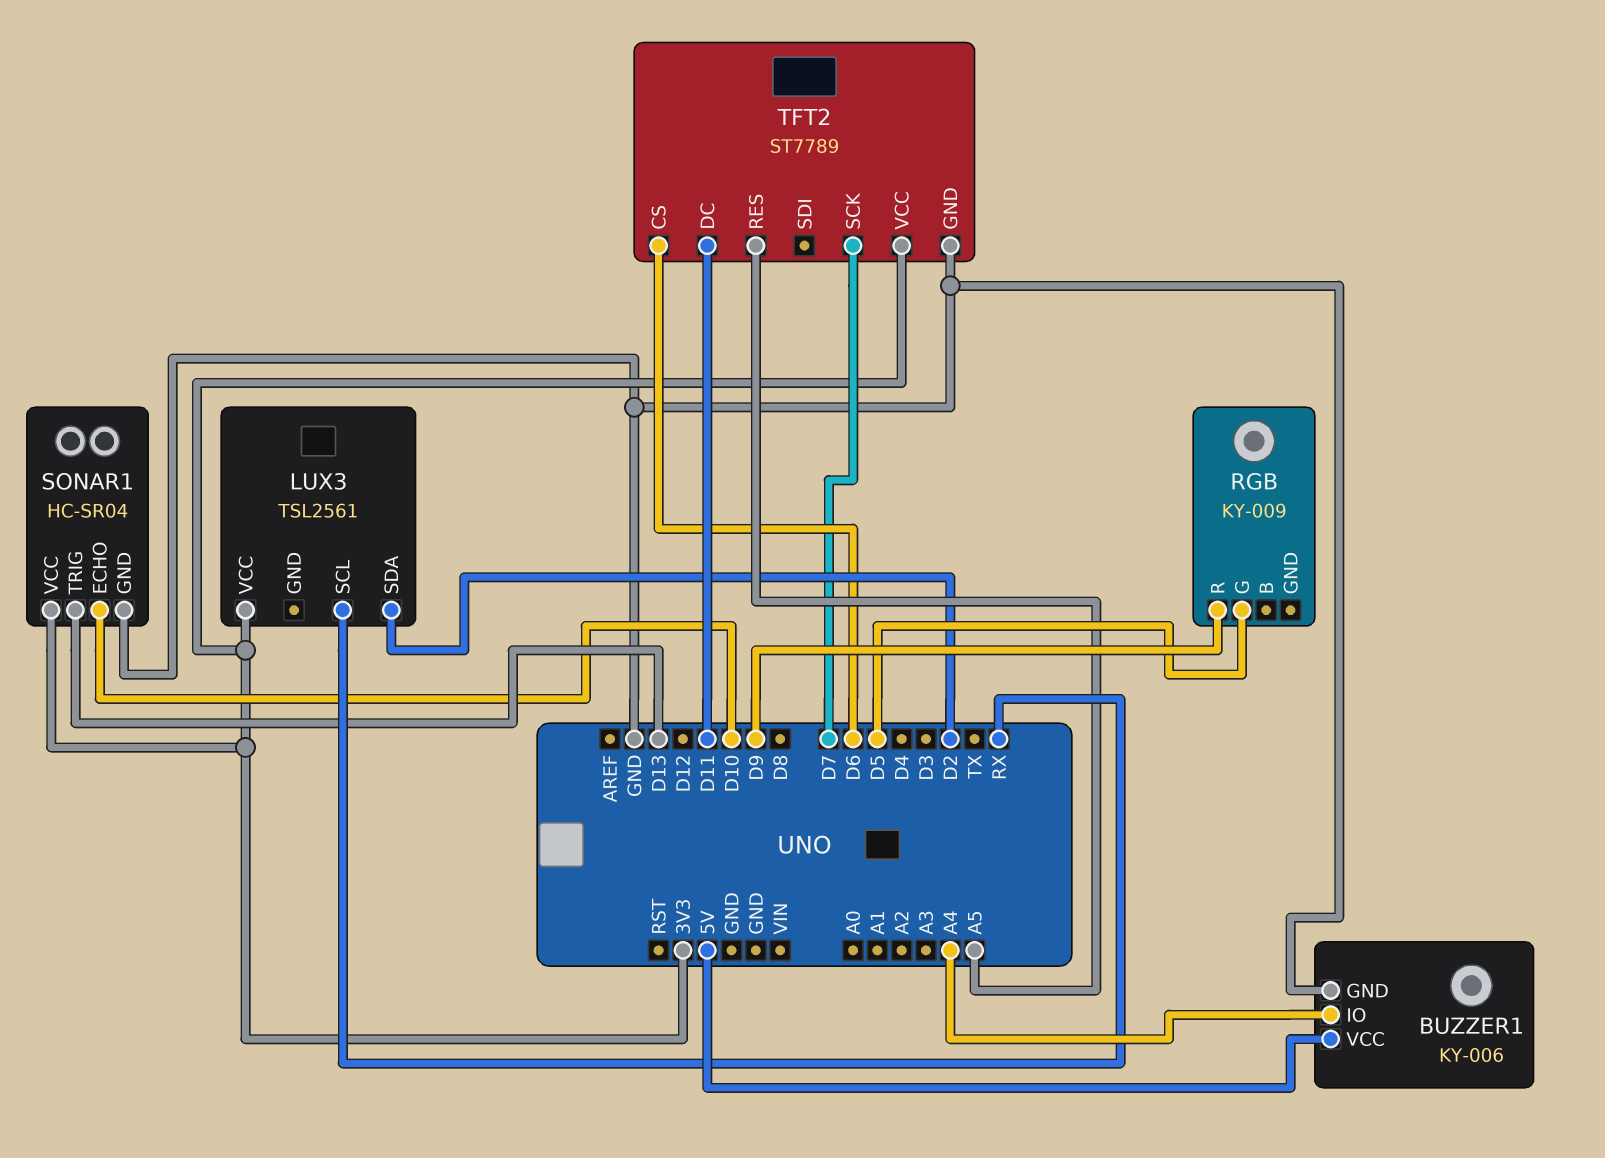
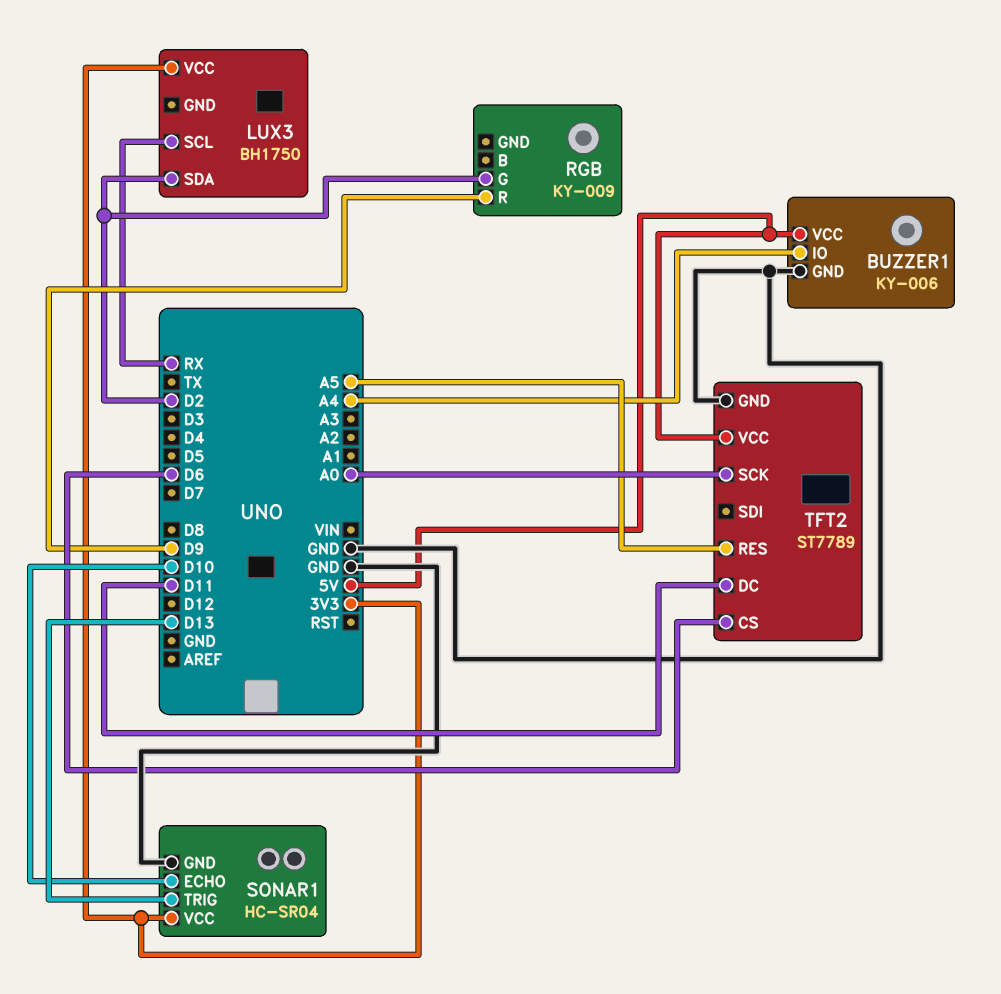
LUX3: TSL2561 -> BH1750
RGB pin G: D5 -> D2
TFT2 pin SCK: D7 -> A0
TFT2 pin VCC: 3V3 -> 5V

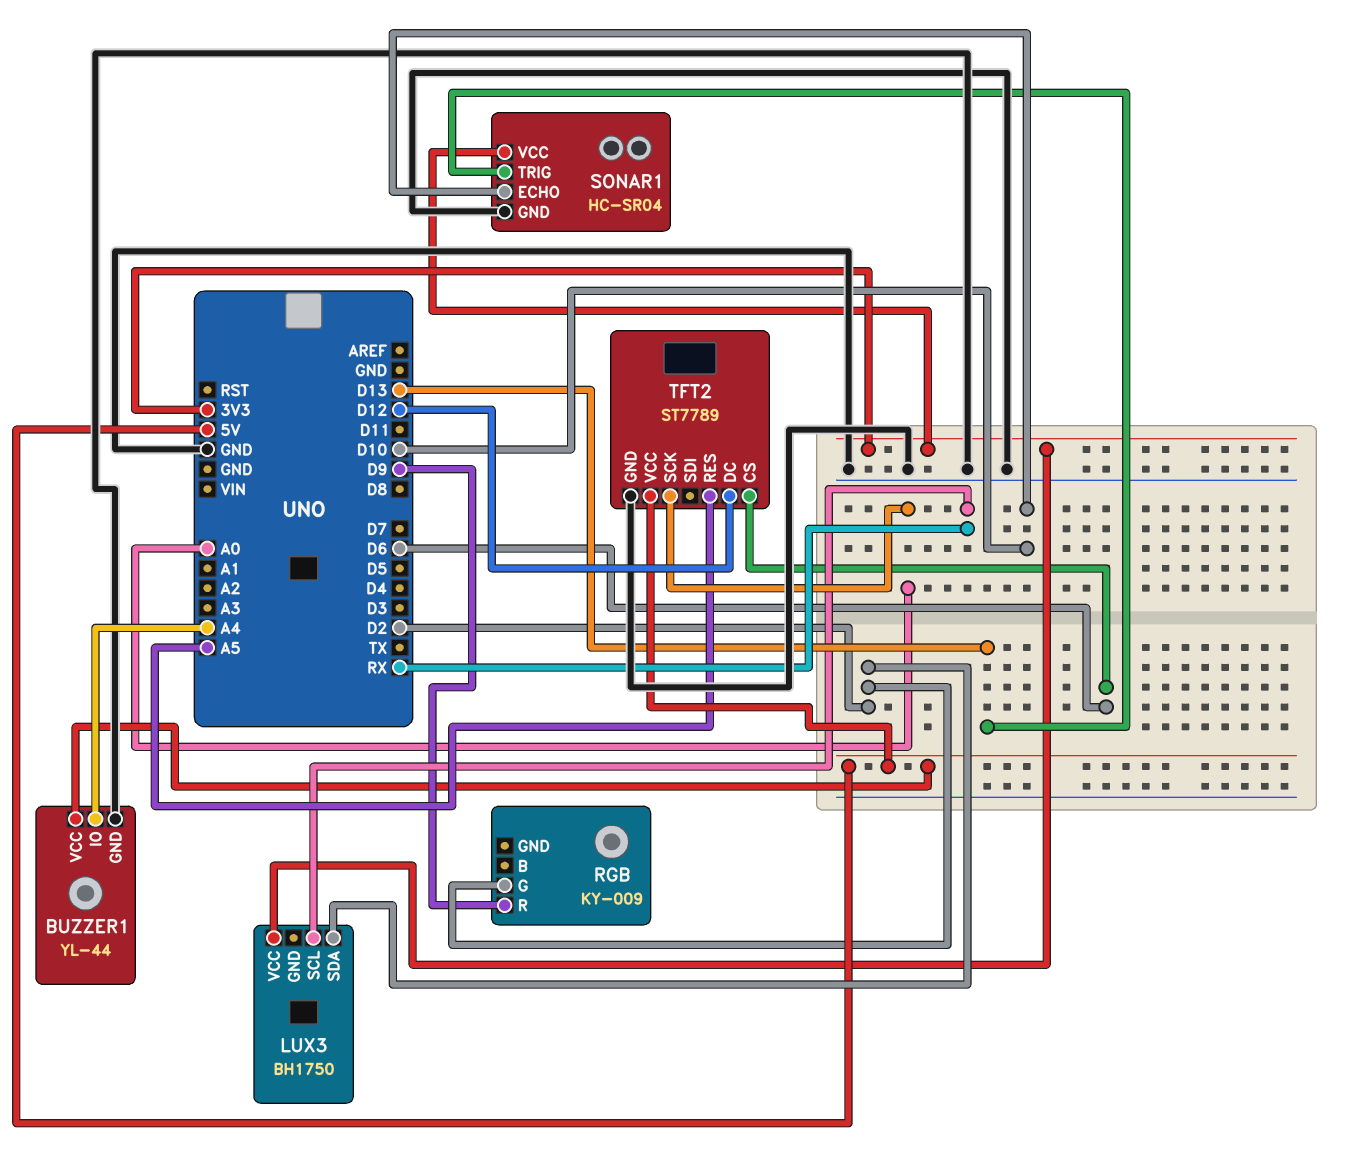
BUZZER1: KY-006 -> YL-44
TFT2 pin DC: D11 -> D12

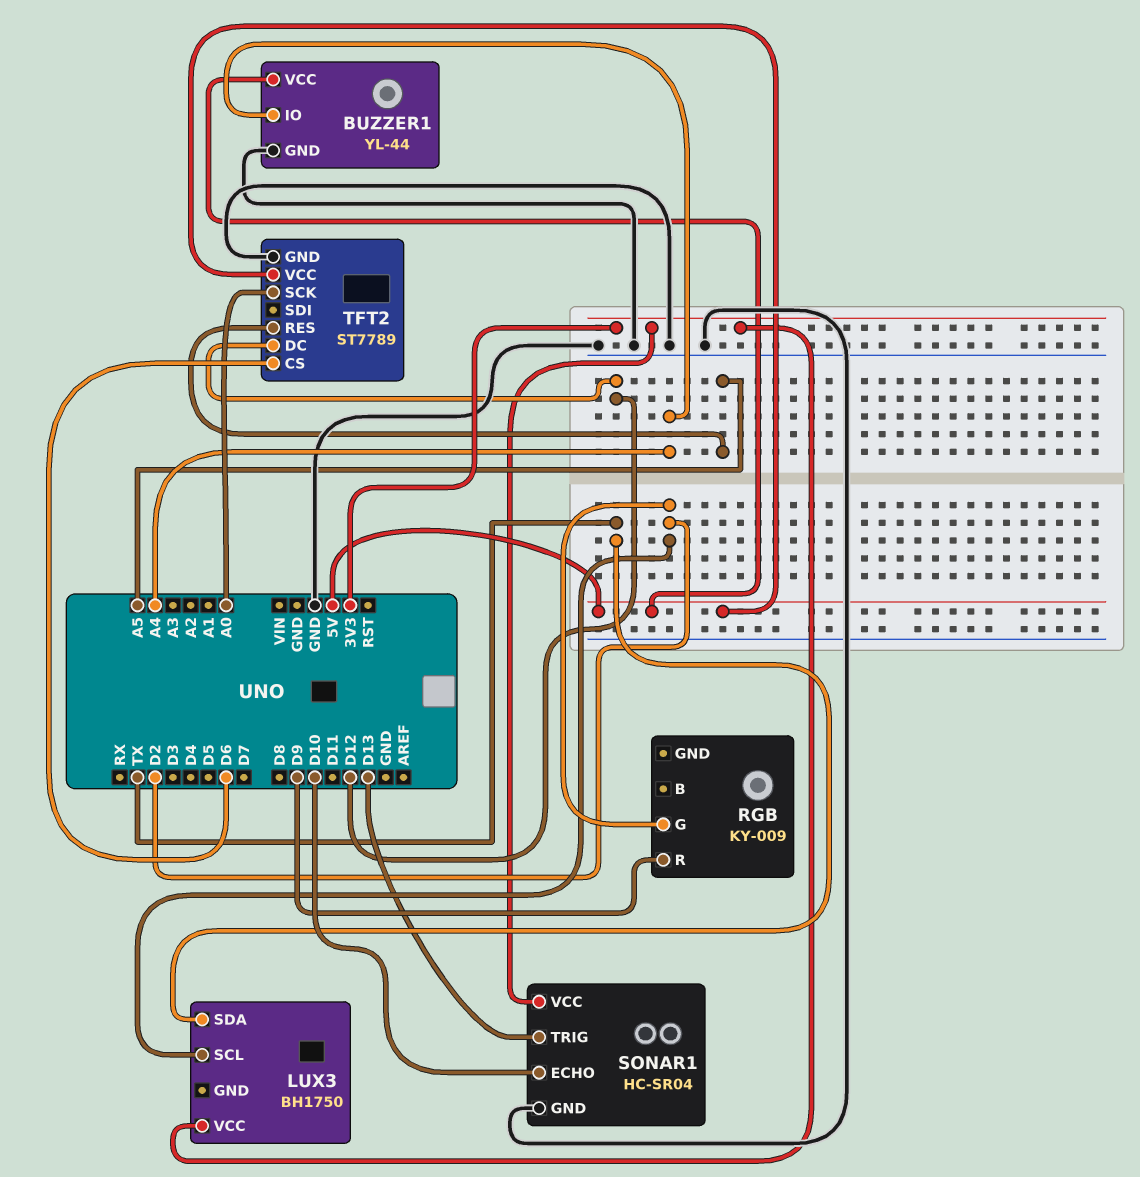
LUX3 pin SCL: RX -> D2
LUX3 pin SDA: D2 -> TX

